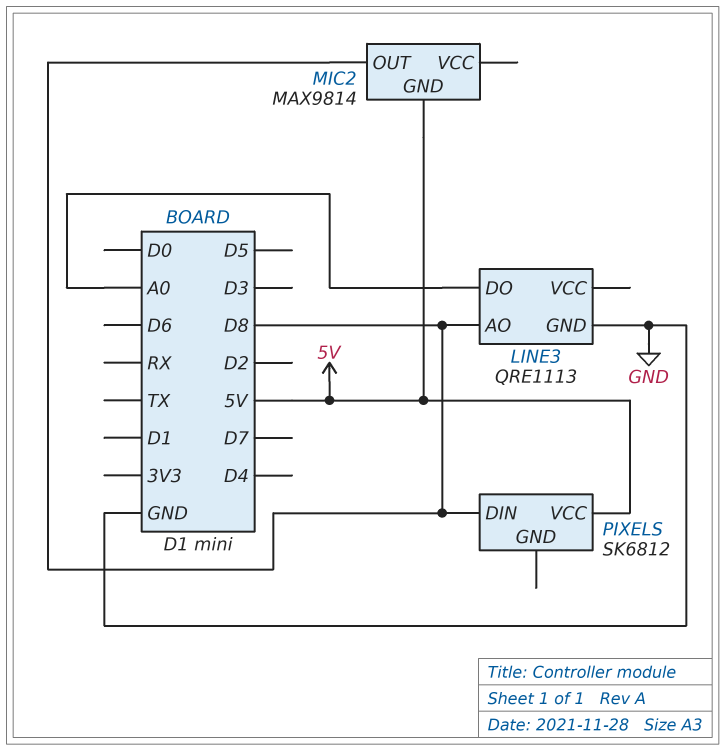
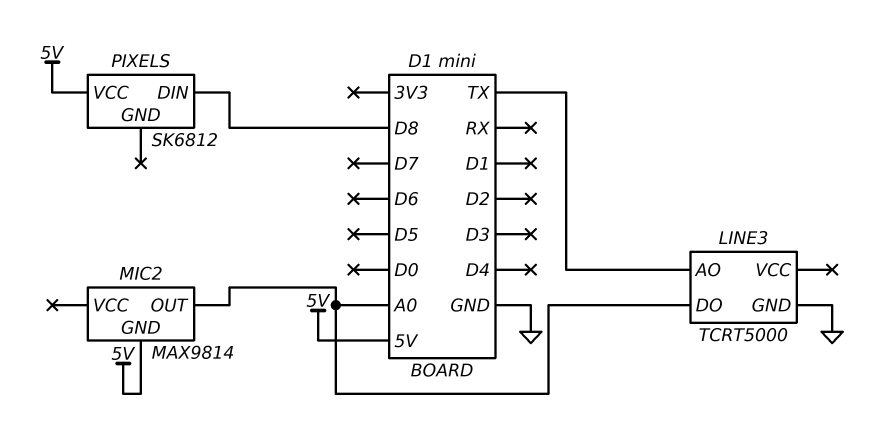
LINE3: QRE1113 -> TCRT5000
LINE3 pin AO: D8 -> TX
MIC2 pin OUT: D8 -> A0

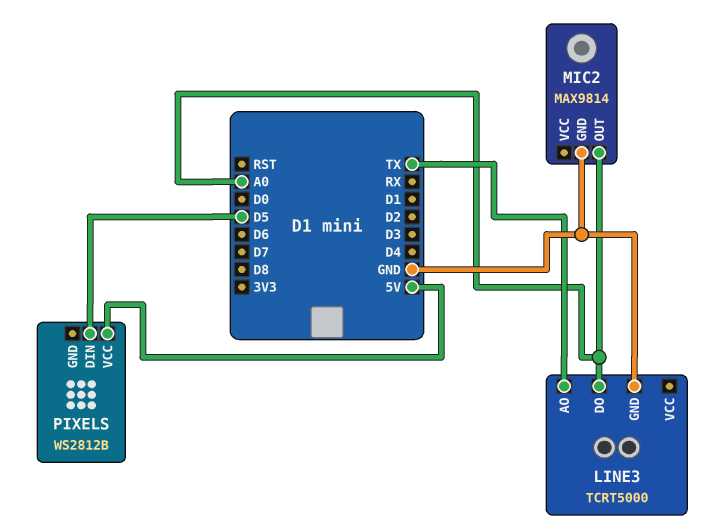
MIC2 pin GND: 5V -> GND
PIXELS: SK6812 -> WS2812B
PIXELS pin DIN: D8 -> D5

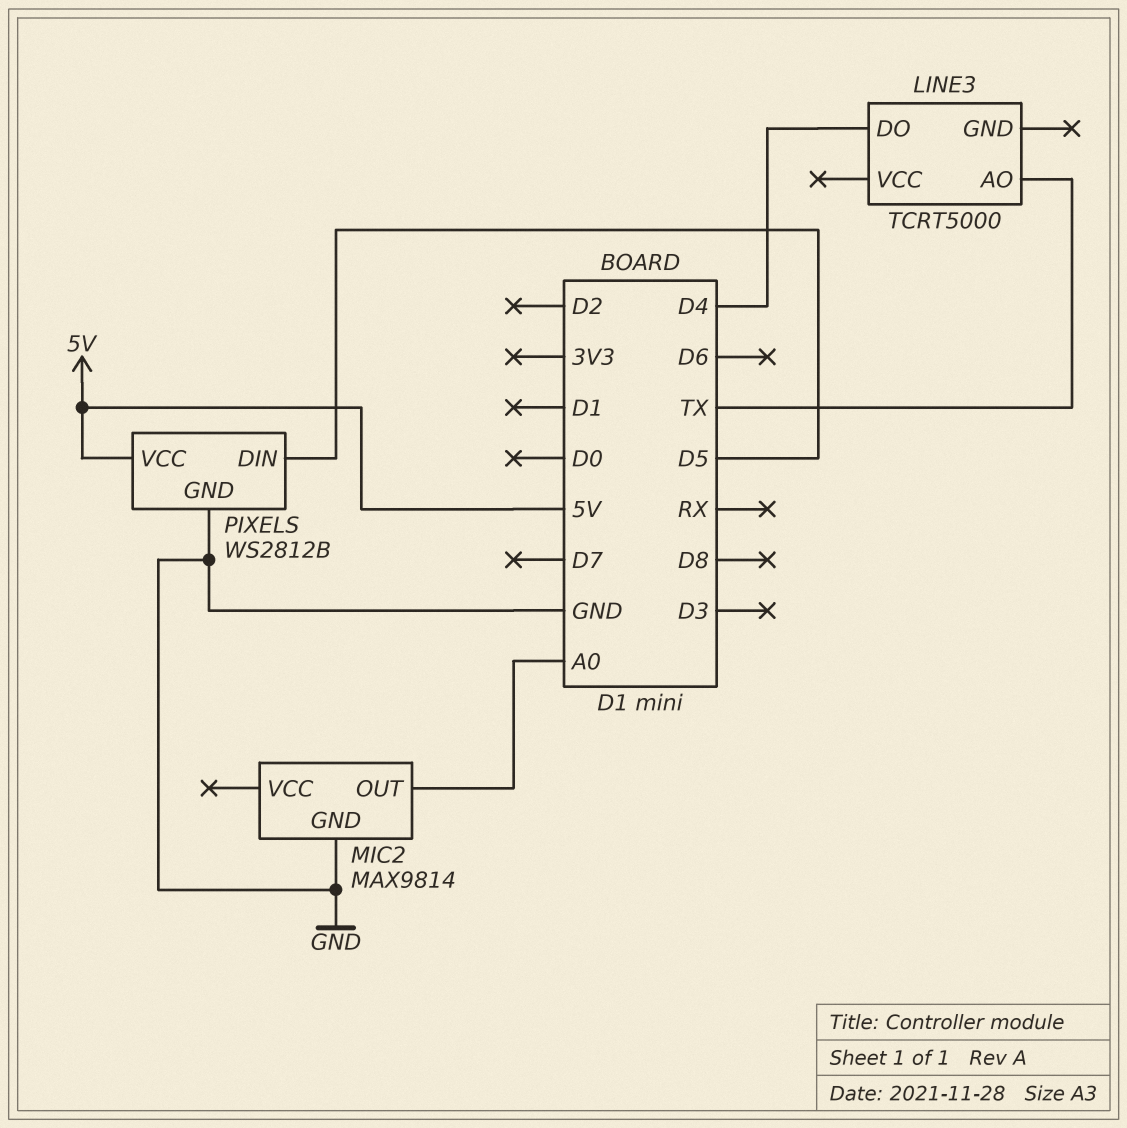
LINE3 pin DO: A0 -> D4
LINE3 pin GND: GND -> none
PIXELS pin GND: none -> GND

